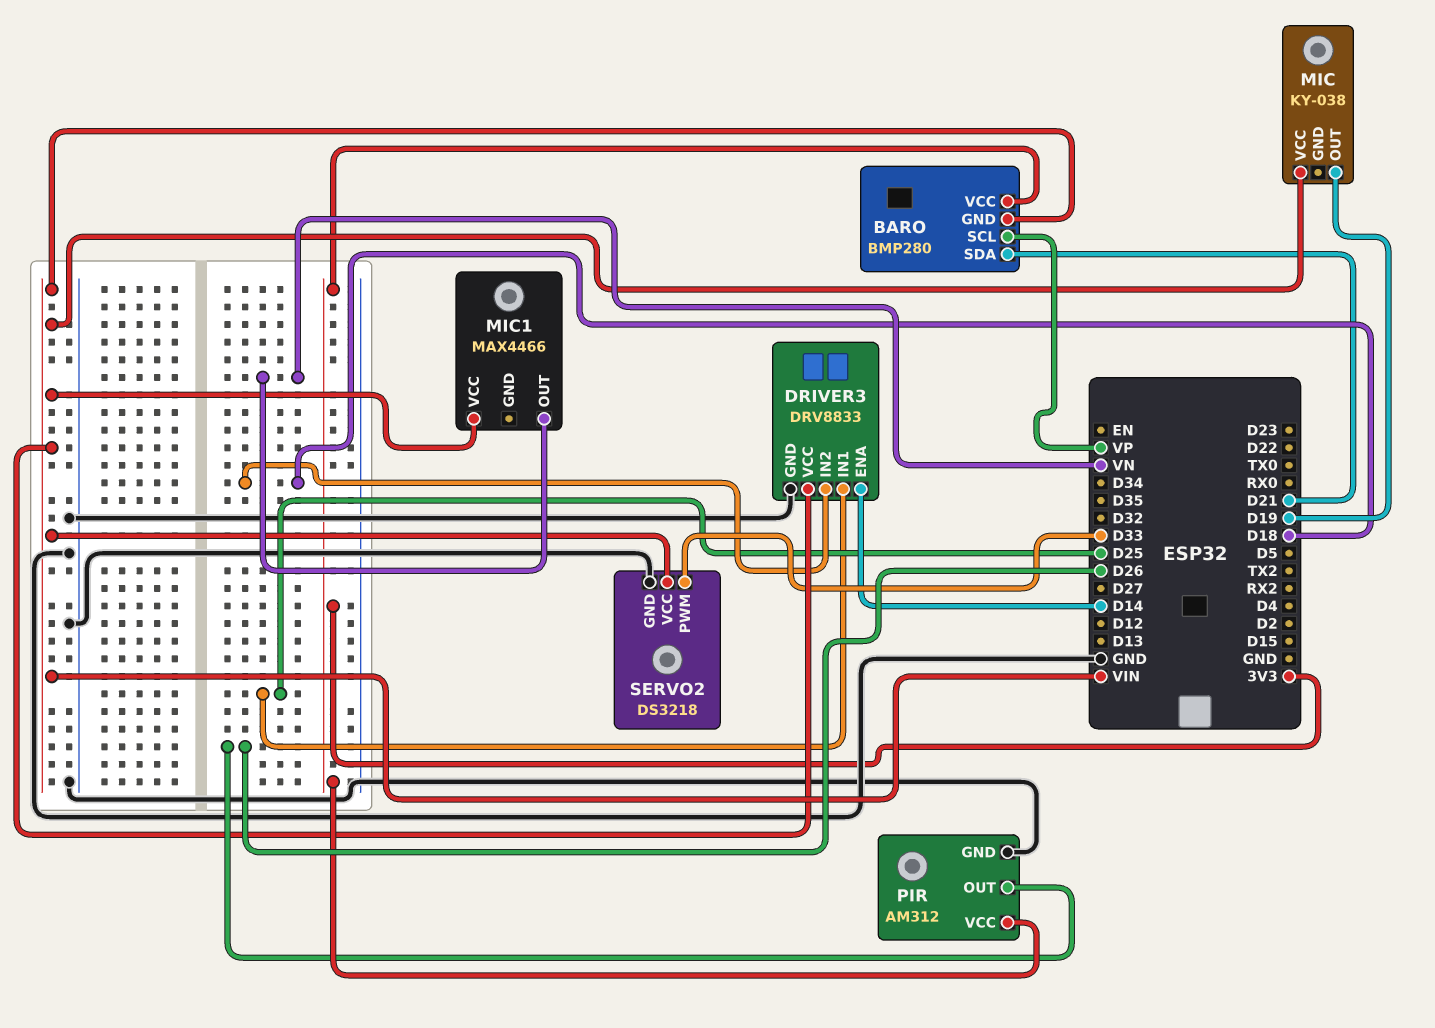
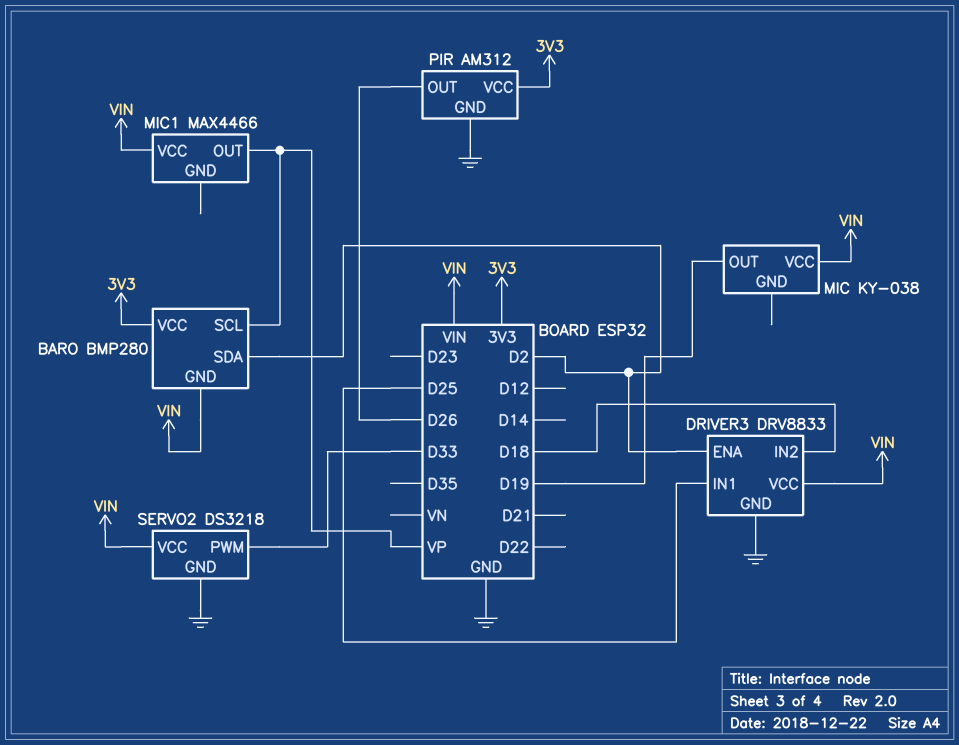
BARO pin SDA: D21 -> D2
DRIVER3 pin ENA: D14 -> D2
MIC1 pin OUT: VN -> VP

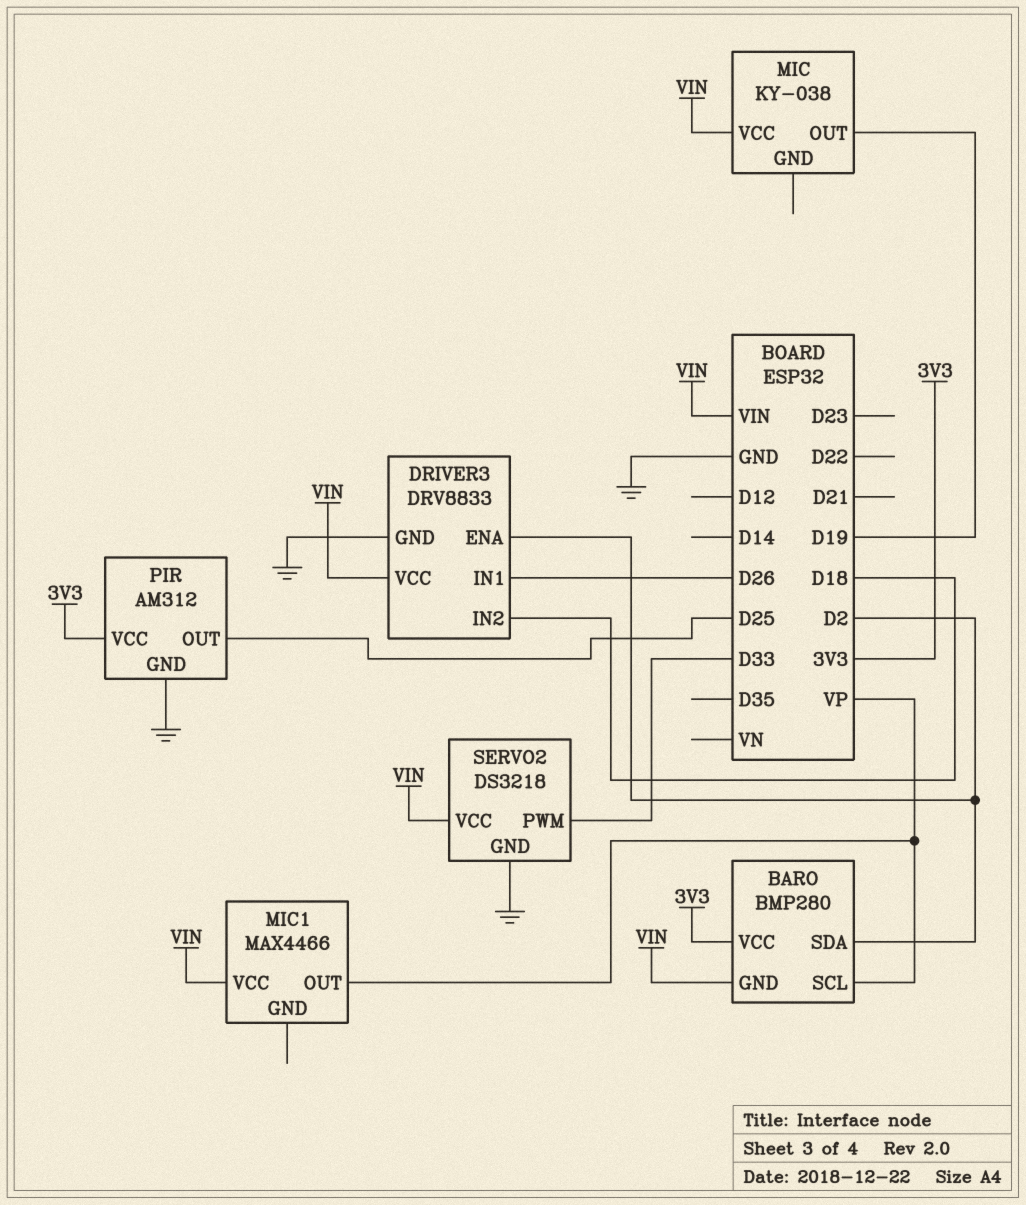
DRIVER3 pin IN1: D25 -> D26
PIR pin OUT: D26 -> D25

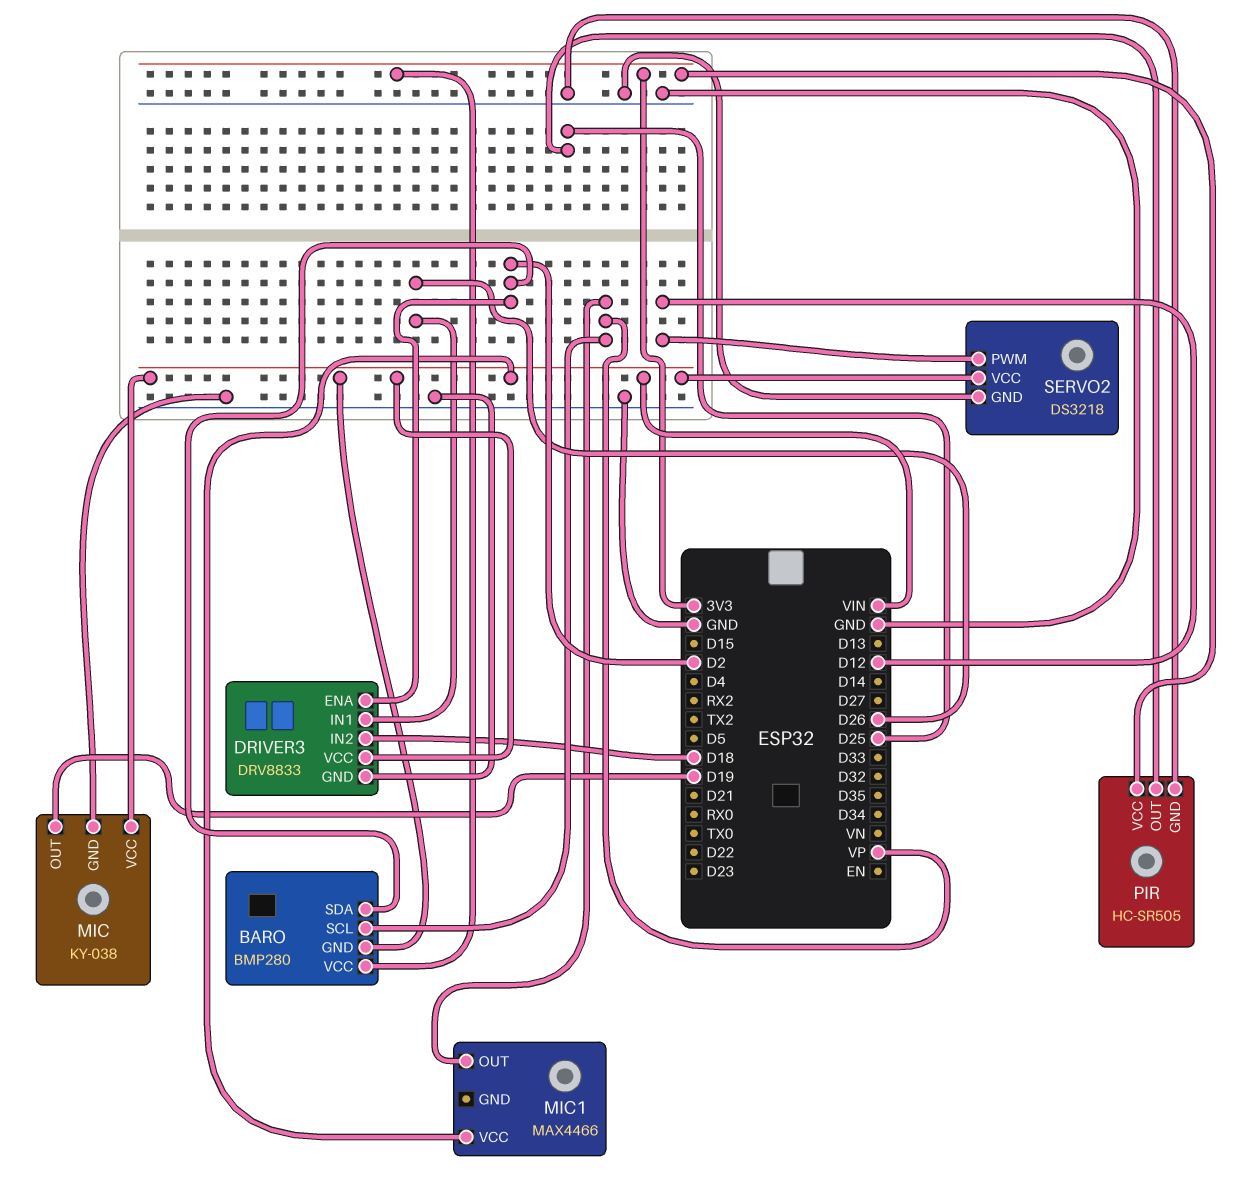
MIC pin GND: none -> GND
PIR: AM312 -> HC-SR505
SERVO2 pin PWM: D33 -> D12

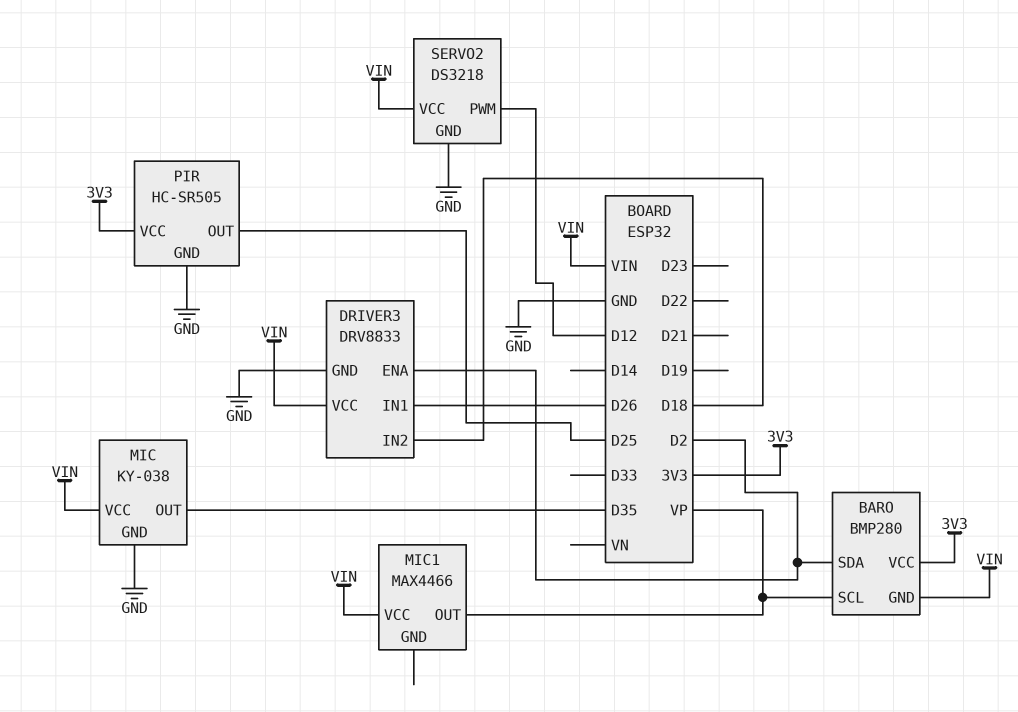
MIC pin OUT: D19 -> D35

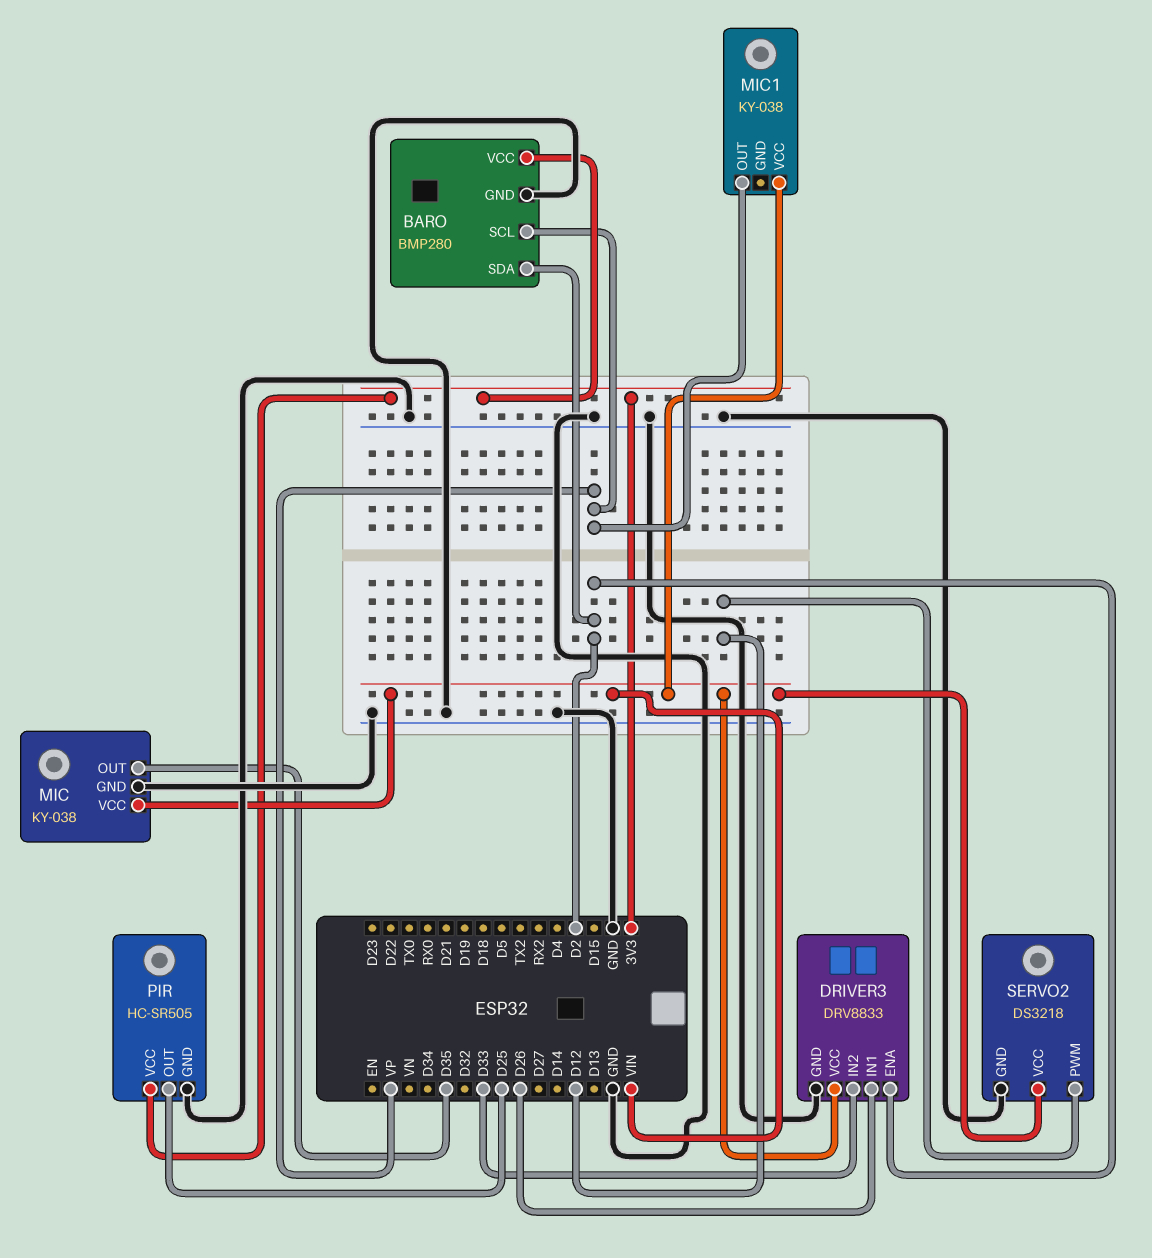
BARO pin GND: VIN -> GND
DRIVER3 pin IN2: D18 -> D33
MIC1: MAX4466 -> KY-038

